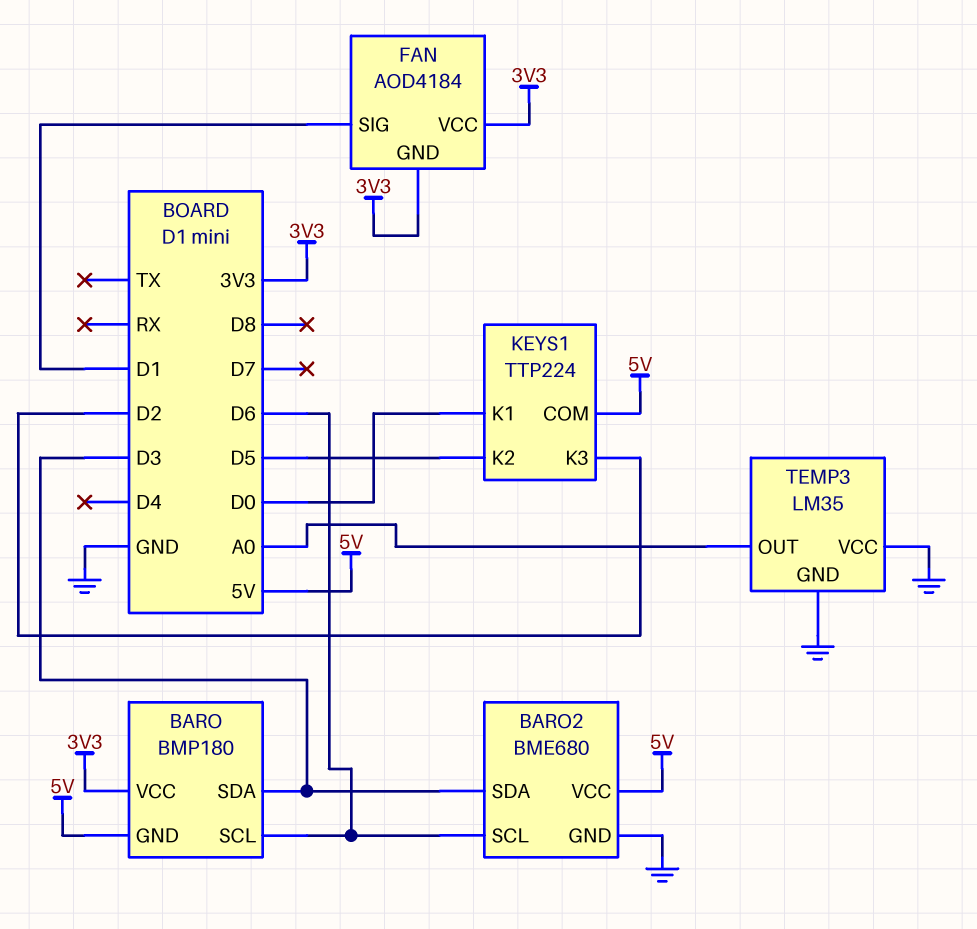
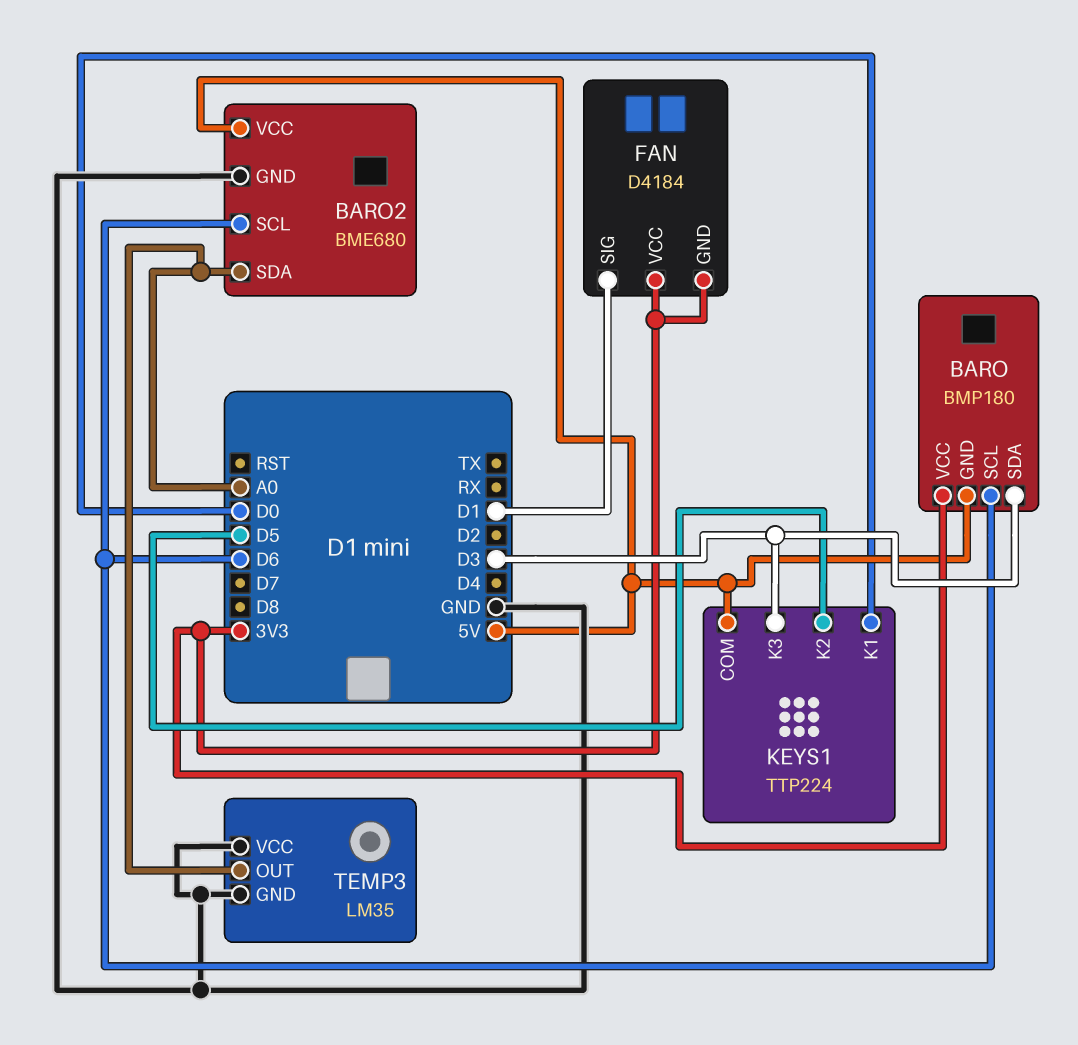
BARO2 pin SDA: D3 -> A0
FAN: AOD4184 -> D4184
KEYS1 pin K3: D2 -> D3

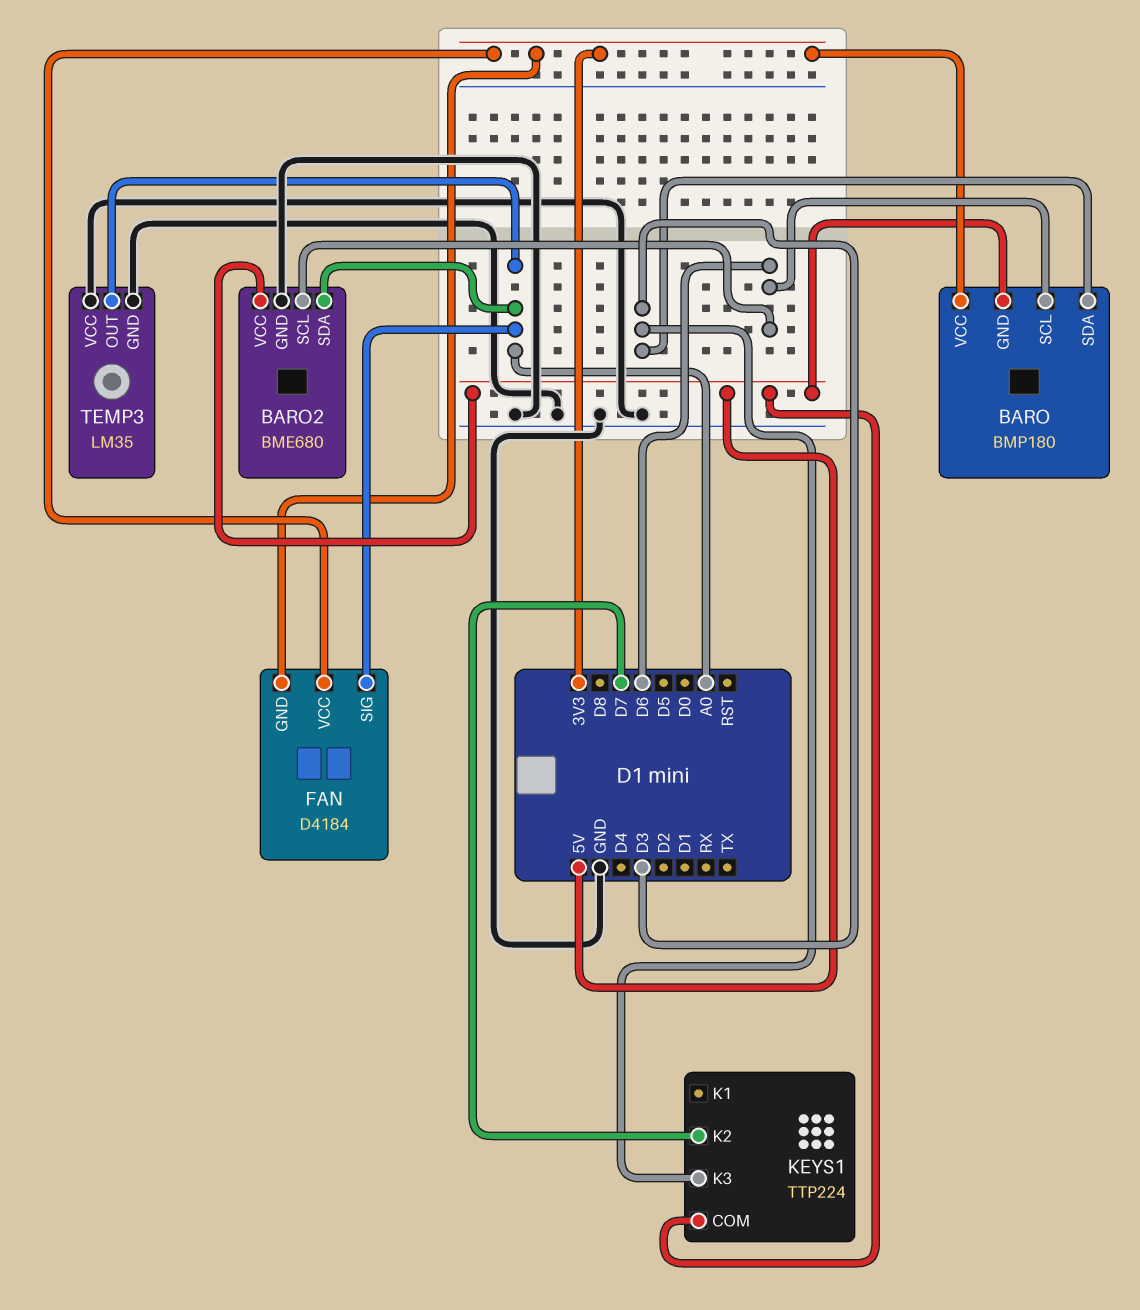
FAN pin SIG: D1 -> A0
KEYS1 pin K1: D0 -> none
KEYS1 pin K2: D5 -> D7

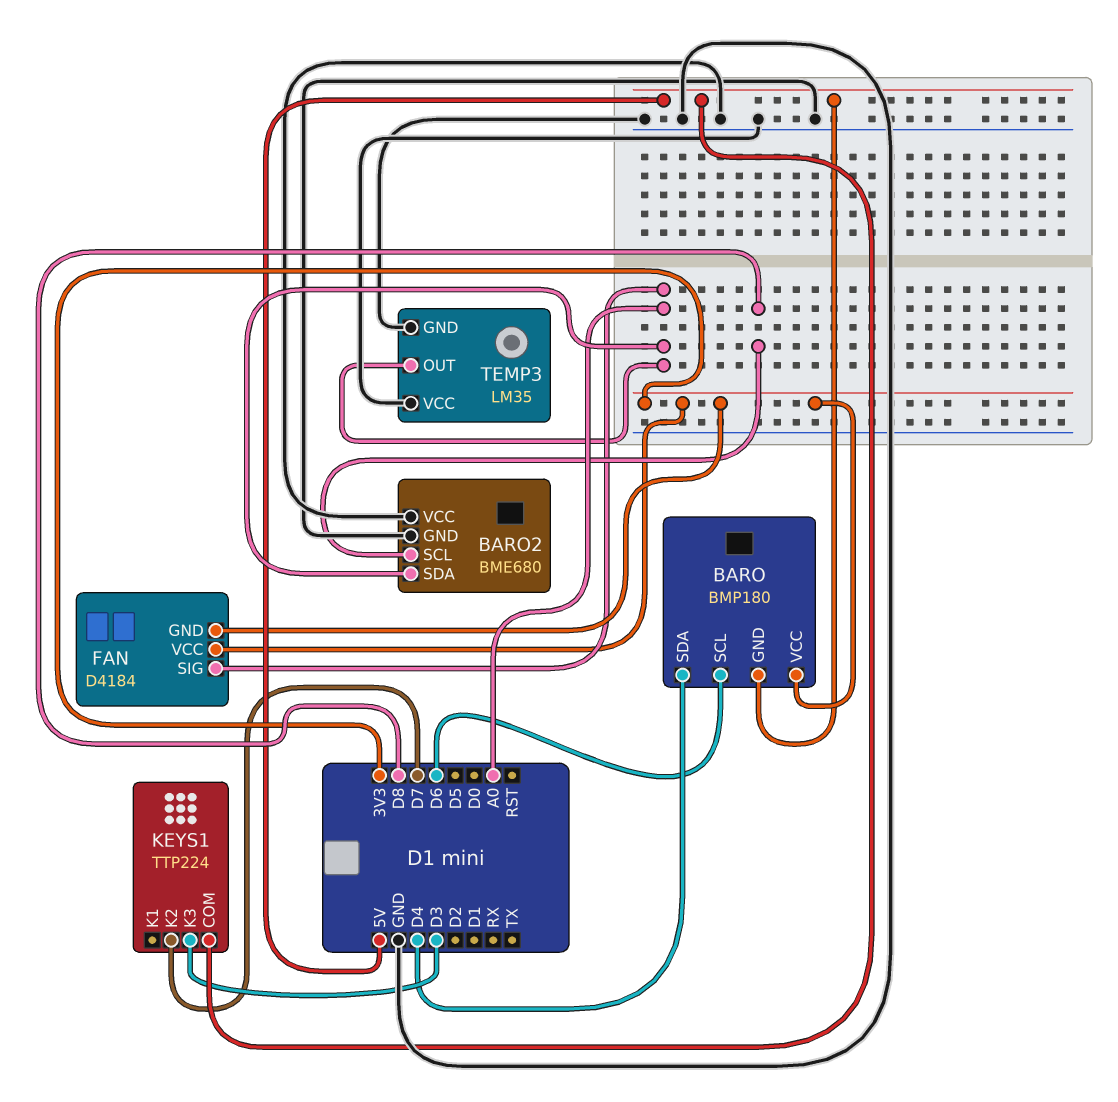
BARO pin SDA: D3 -> D4
BARO2 pin SCL: D6 -> D8
BARO2 pin VCC: 5V -> GND

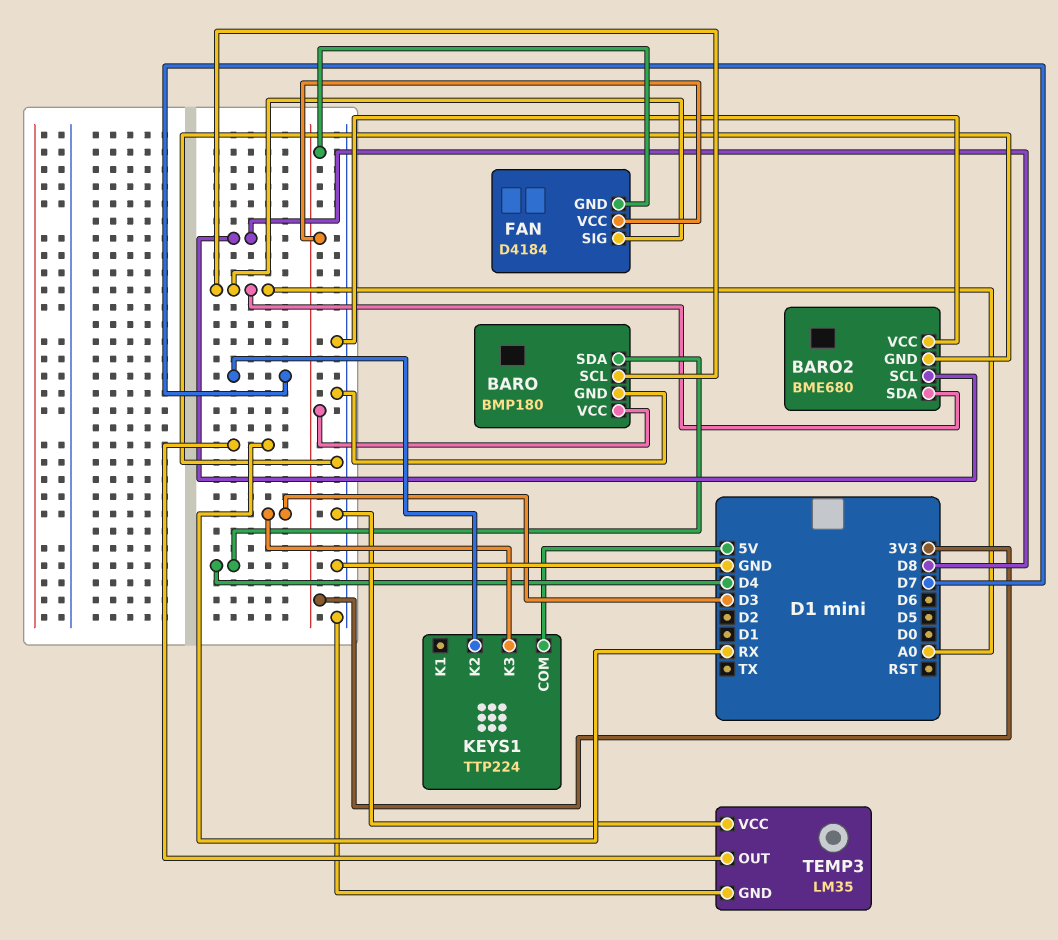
BARO pin GND: 5V -> GND
BARO pin SCL: D6 -> A0
TEMP3 pin OUT: A0 -> RX

